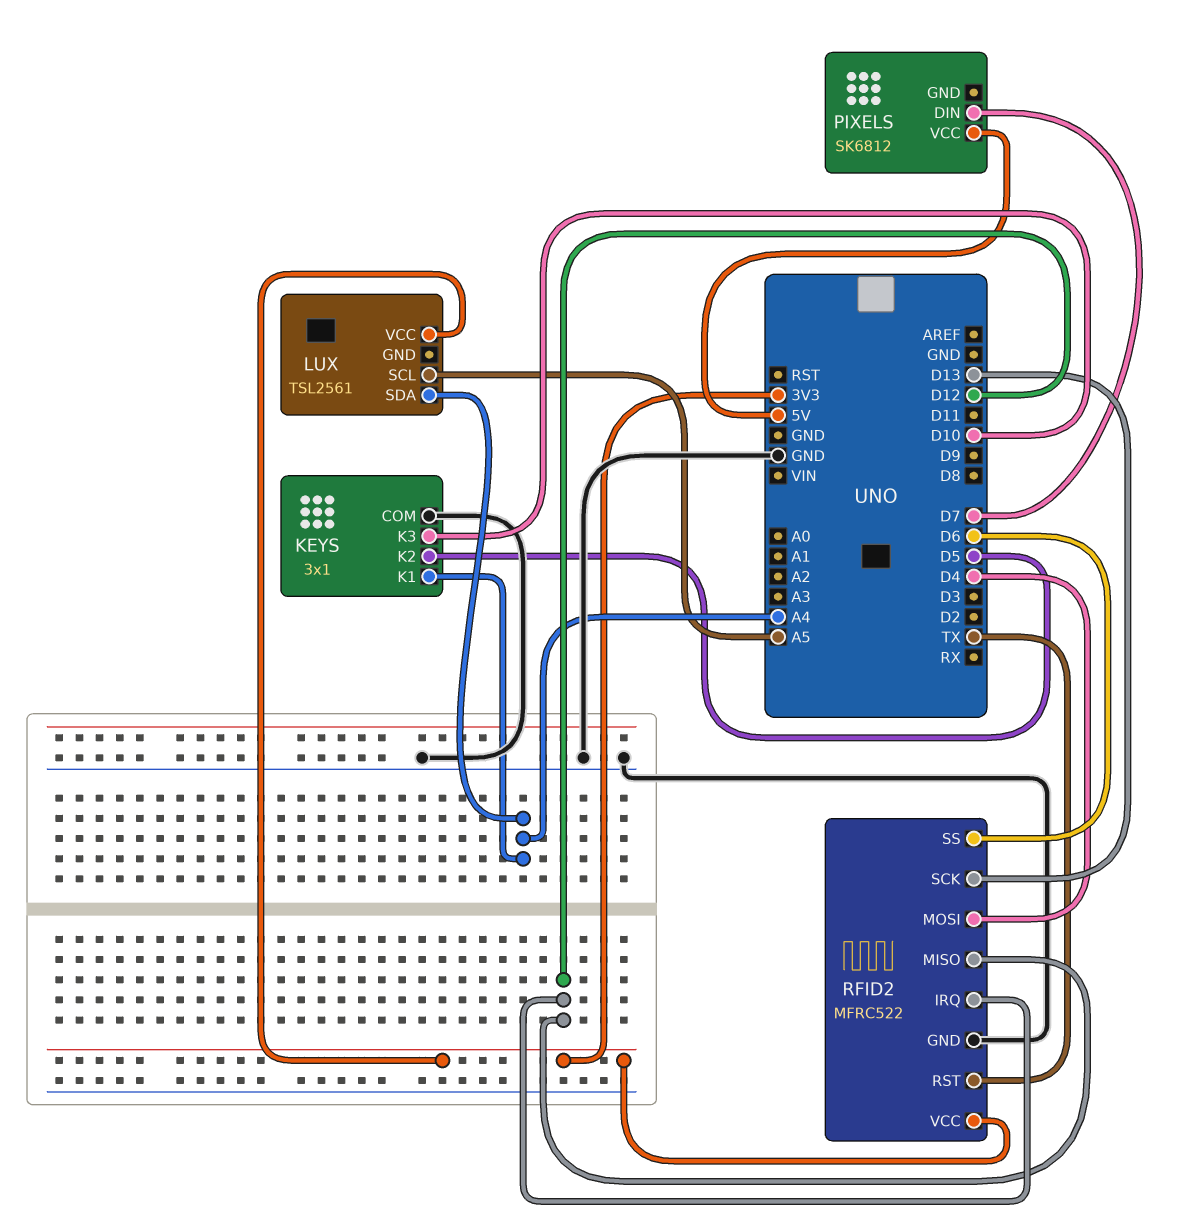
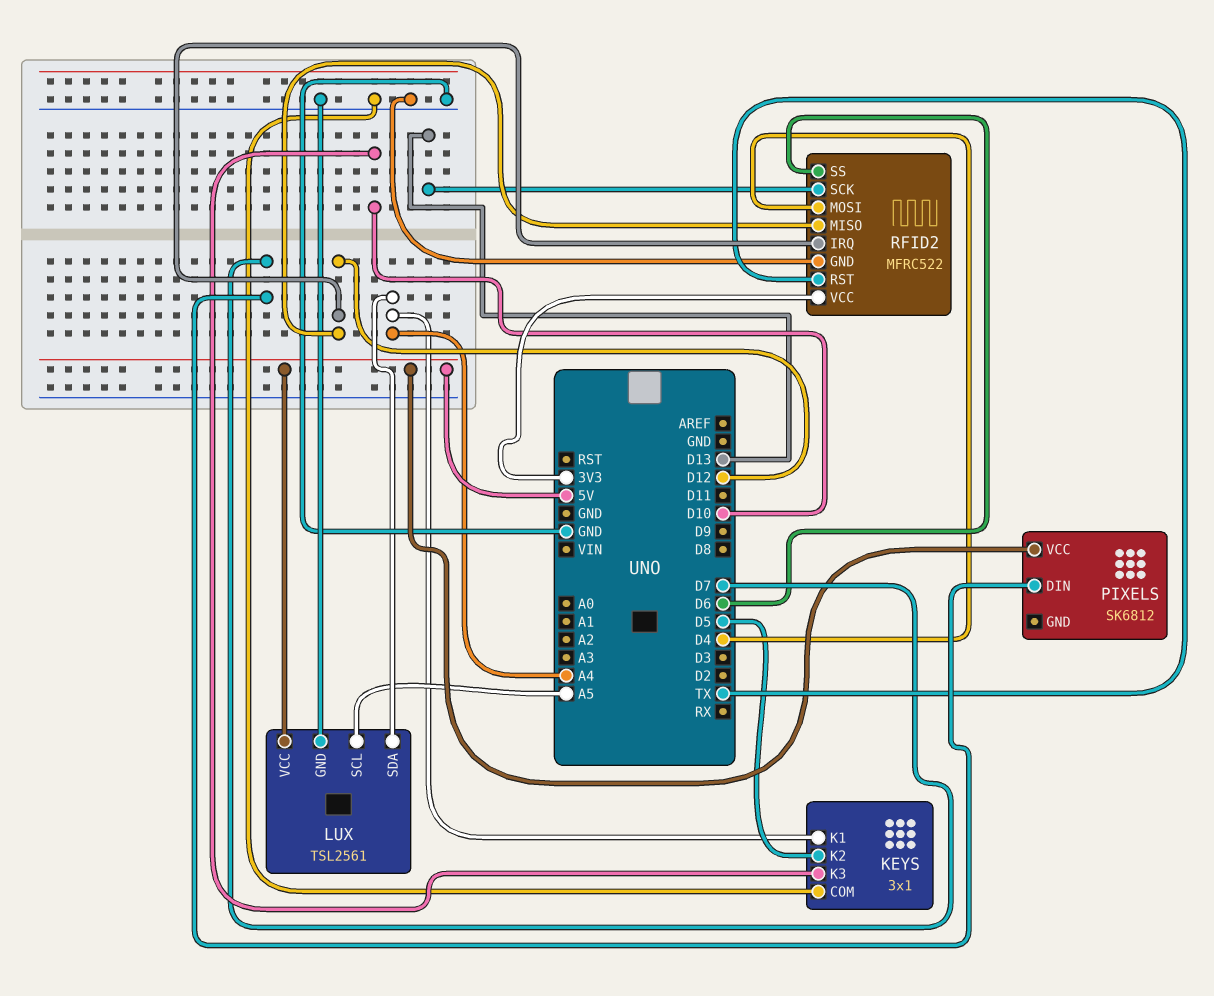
LUX pin GND: none -> GND
LUX pin VCC: 3V3 -> 5V

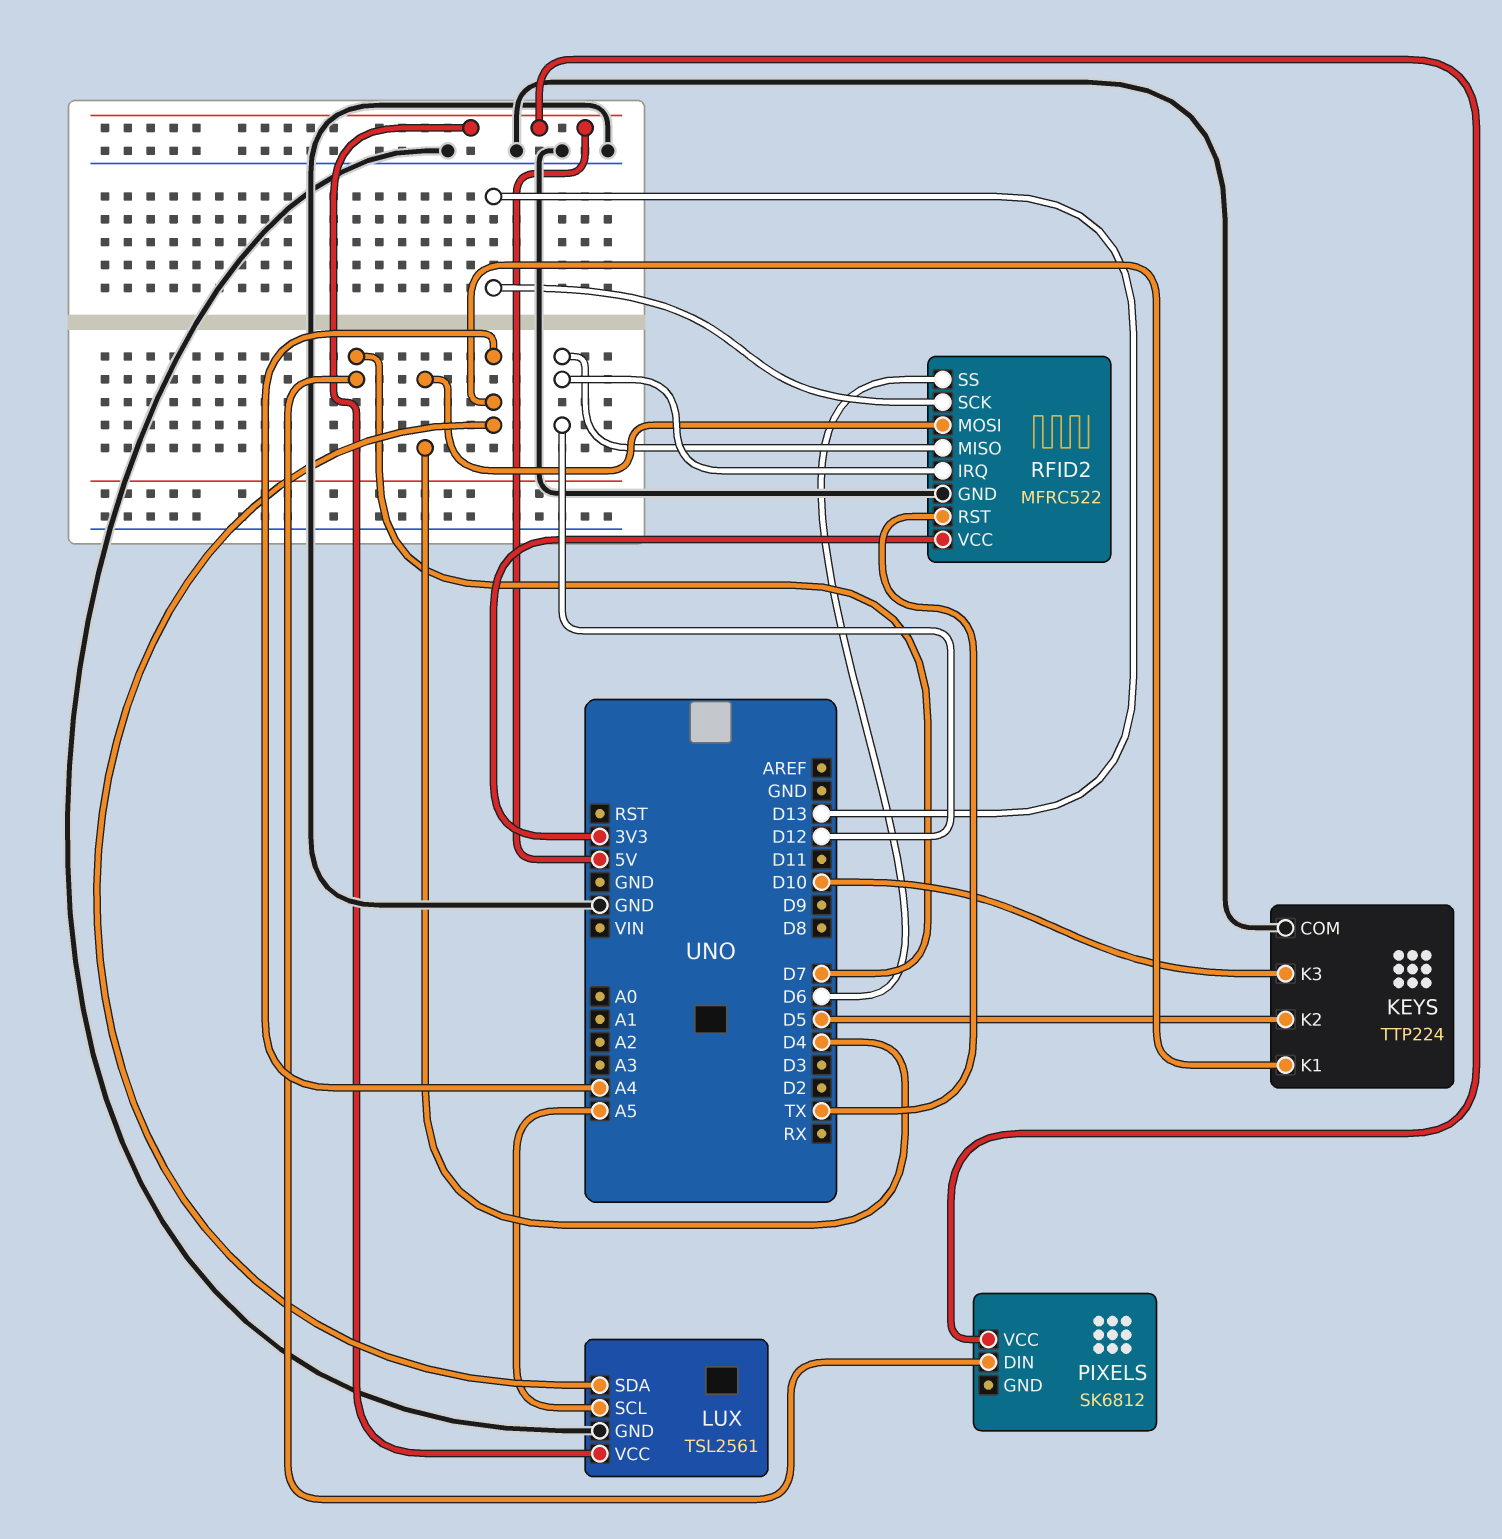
KEYS: 3x1 -> TTP224

